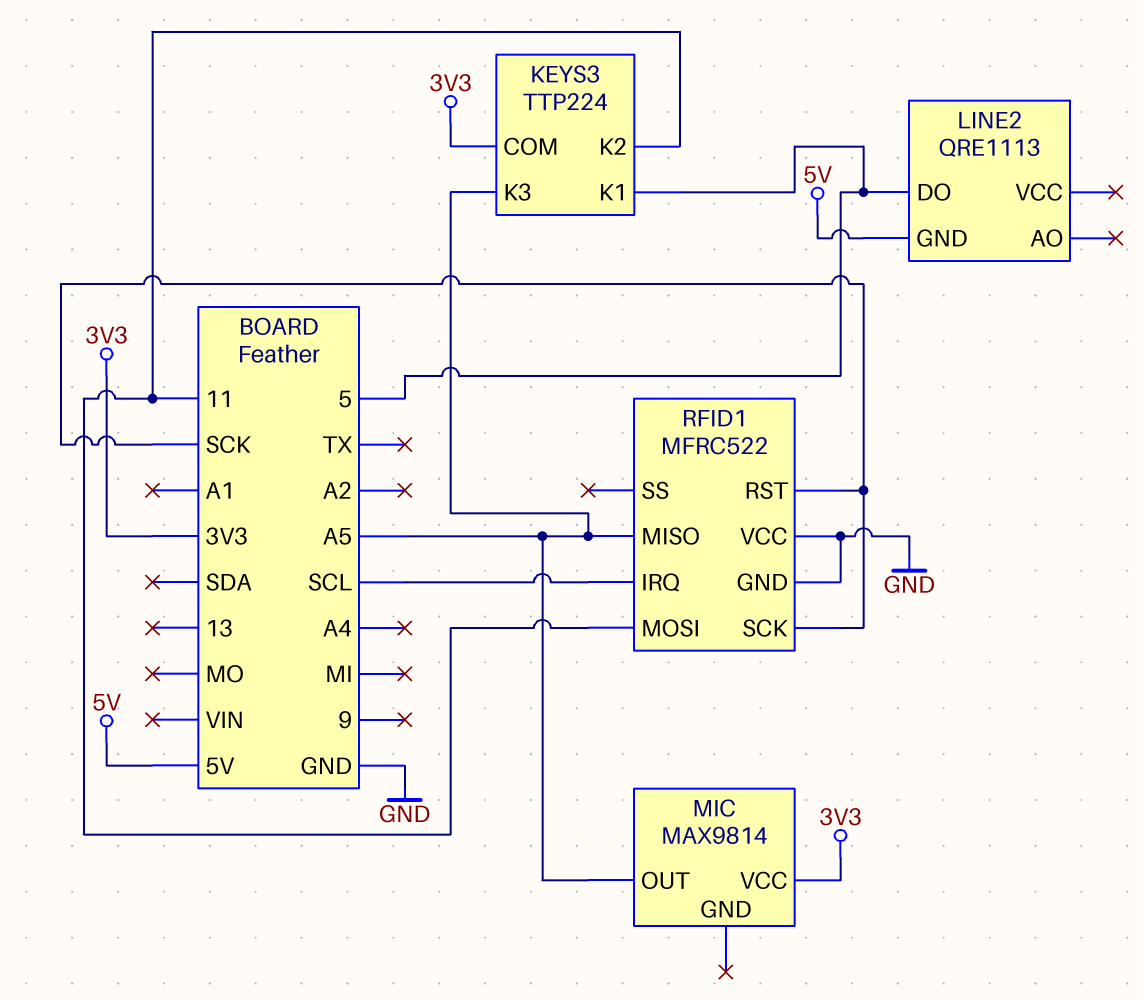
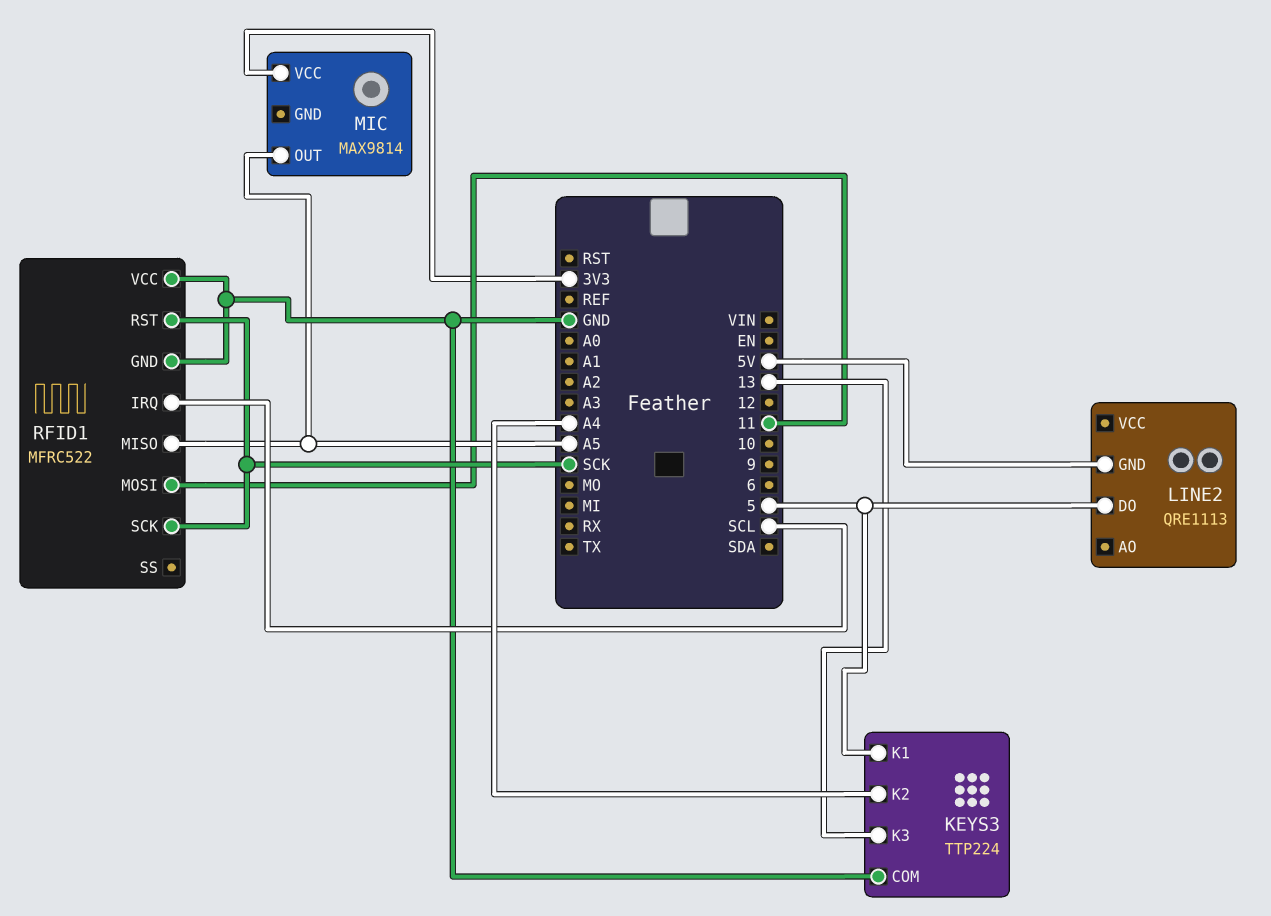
KEYS3 pin COM: 3V3 -> GND
KEYS3 pin K2: 11 -> A4
KEYS3 pin K3: A5 -> 13

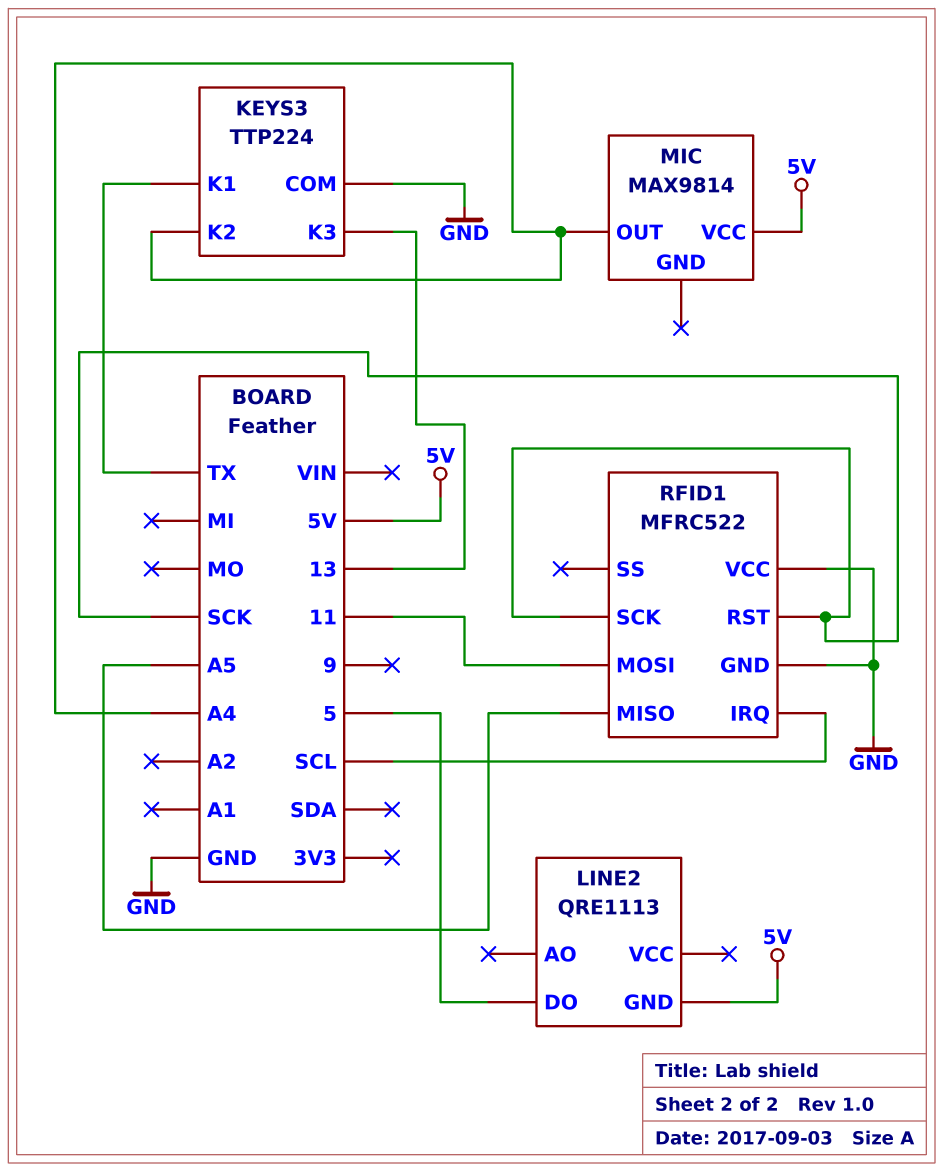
KEYS3 pin K1: 5 -> TX
MIC pin OUT: A5 -> A4
MIC pin VCC: 3V3 -> 5V

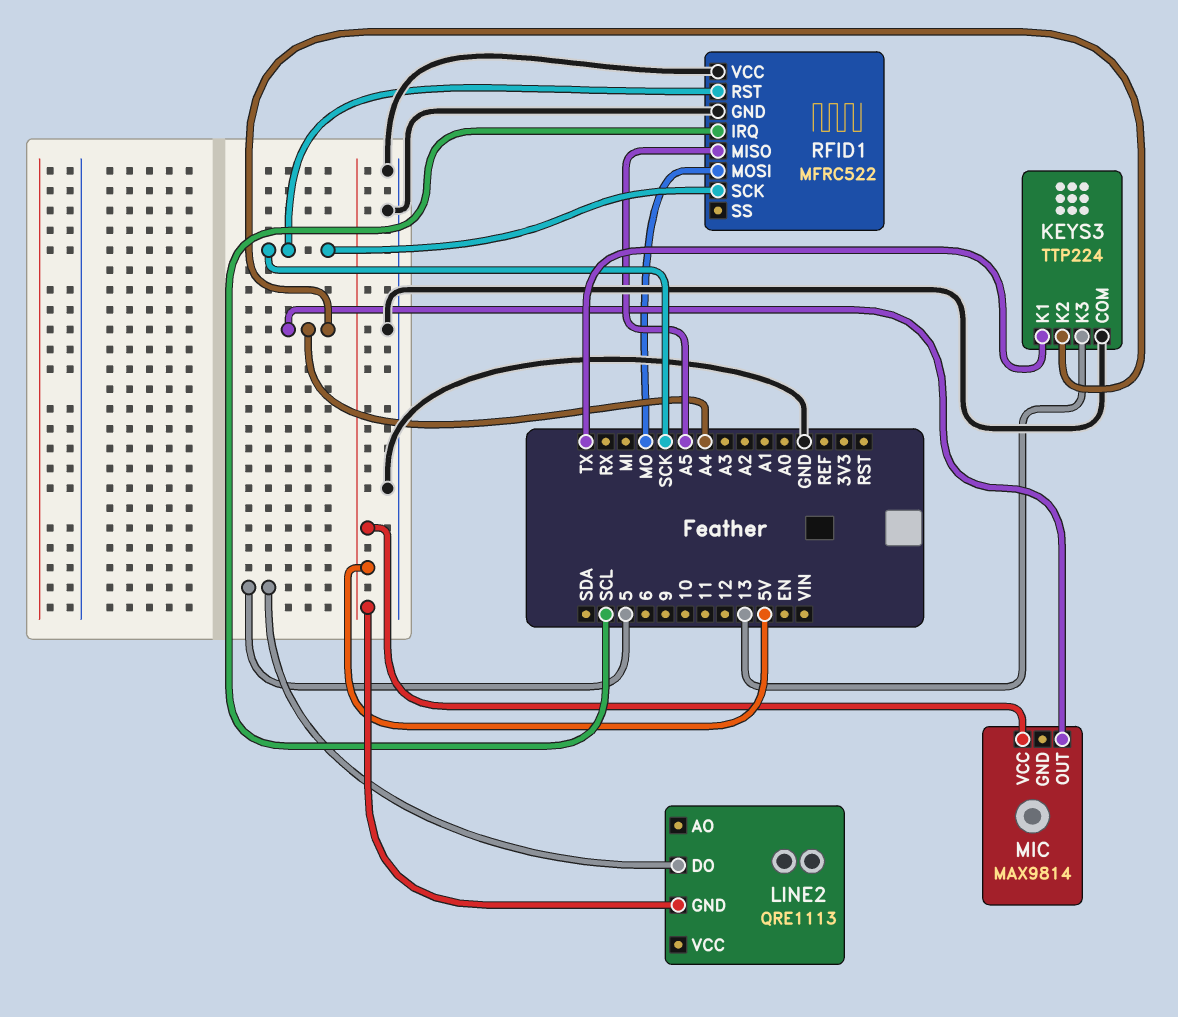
RFID1 pin MOSI: 11 -> MO

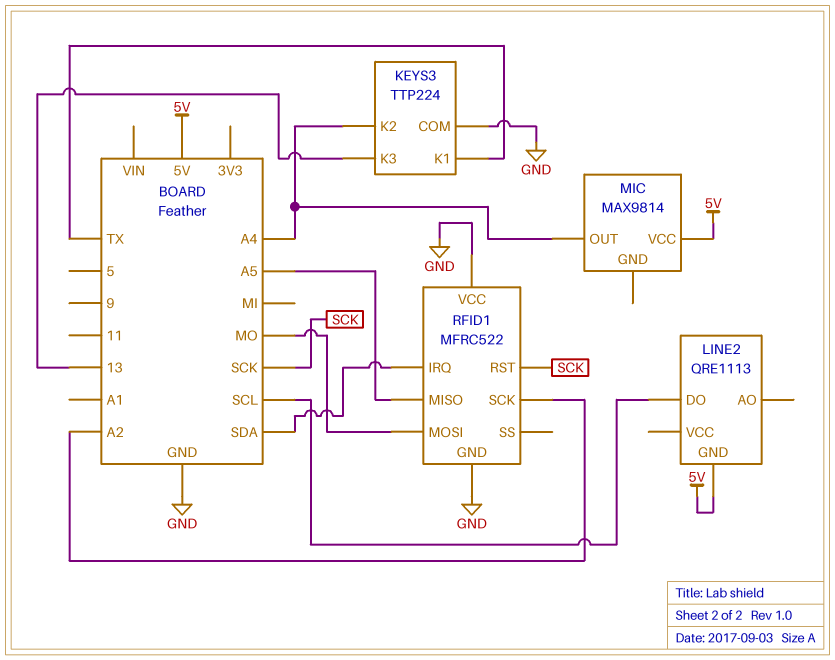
LINE2 pin DO: 5 -> SCL
RFID1 pin IRQ: SCL -> SDA
RFID1 pin SCK: SCK -> A2

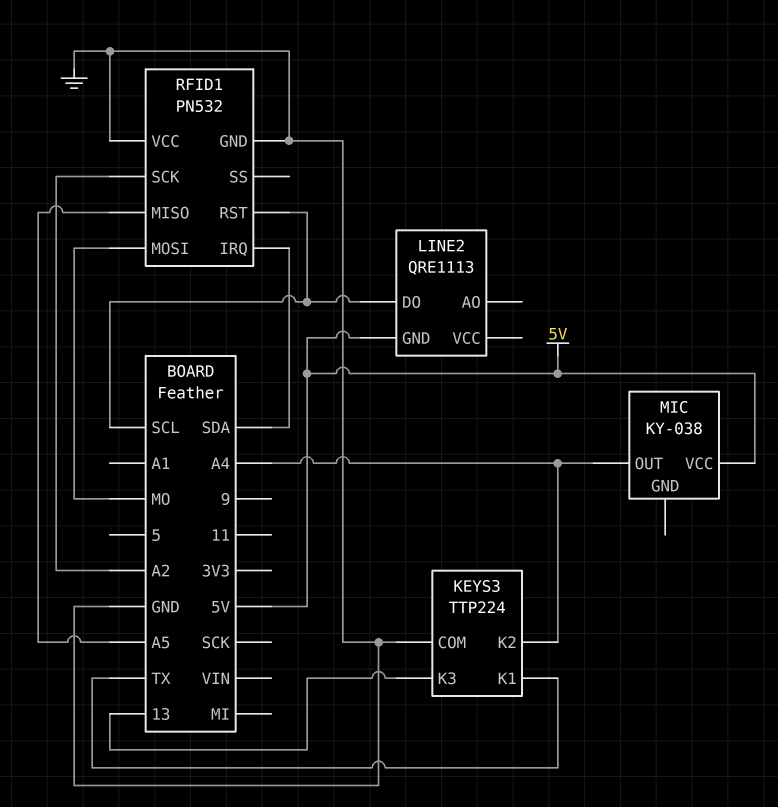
MIC: MAX9814 -> KY-038
RFID1: MFRC522 -> PN532
RFID1 pin RST: SCK -> SCL

